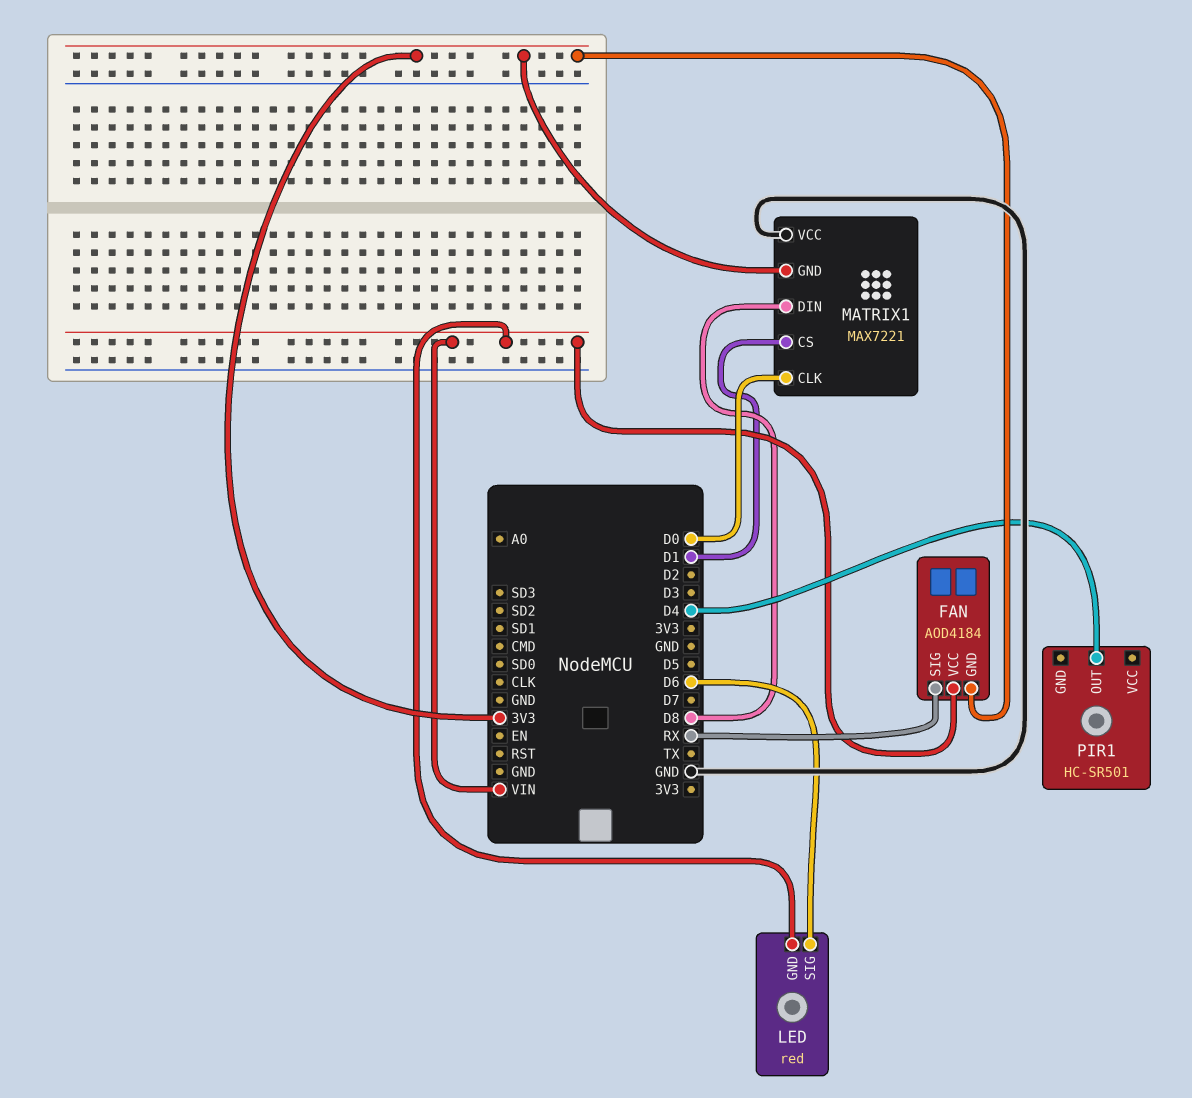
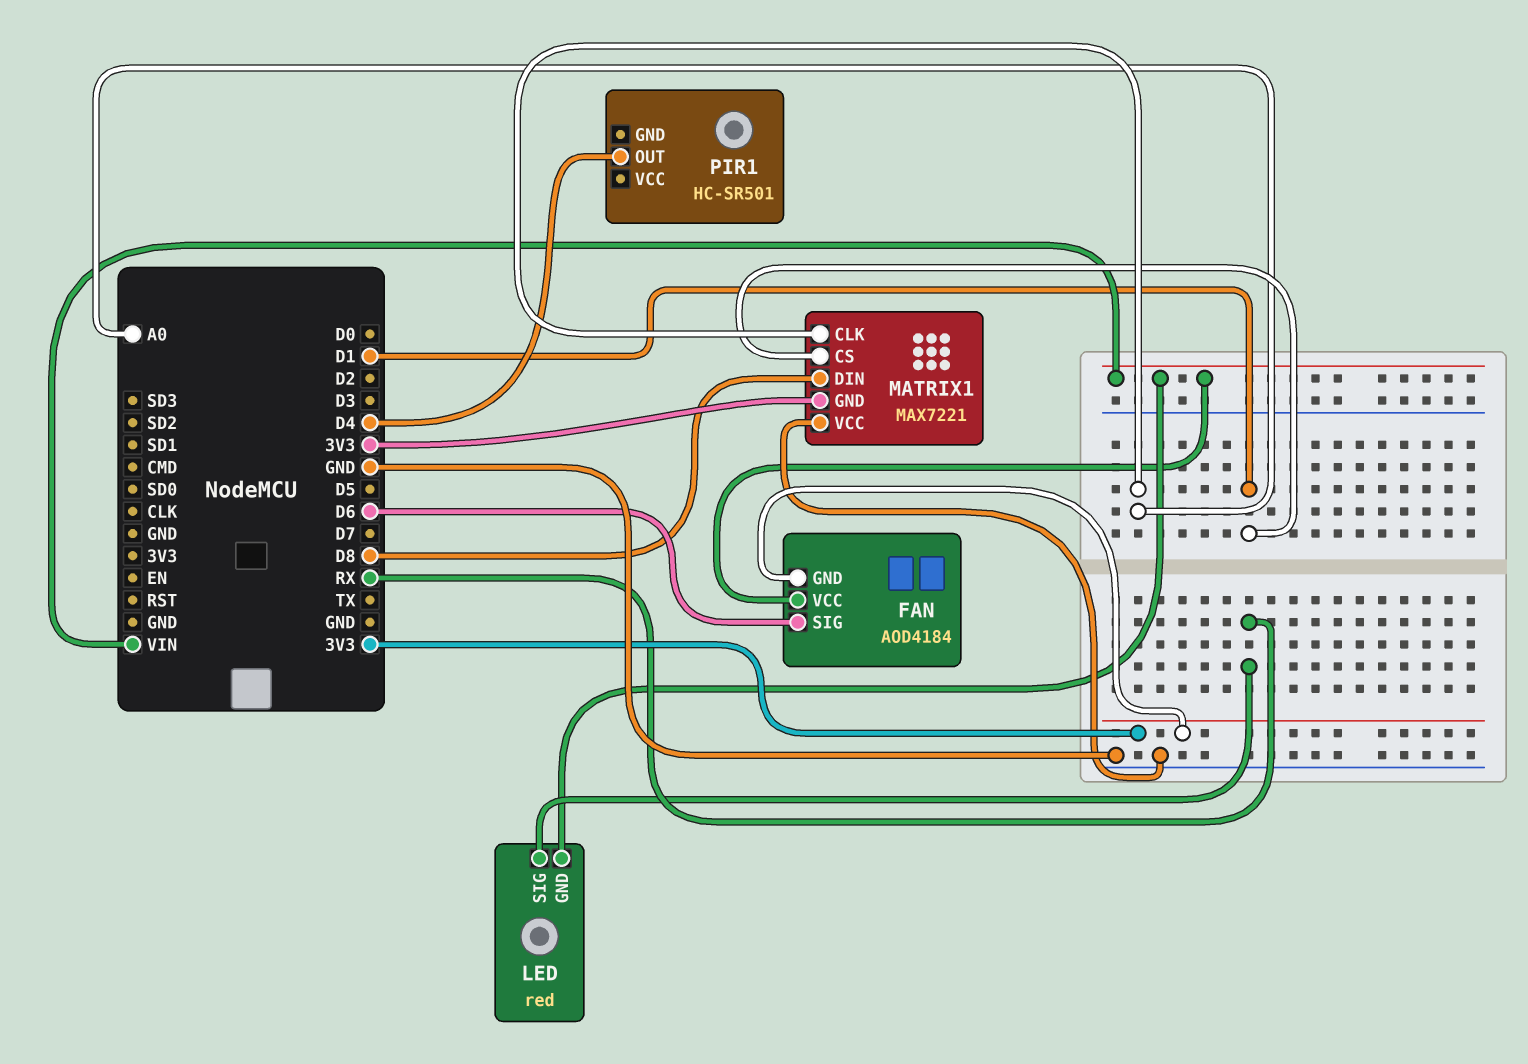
FAN pin SIG: RX -> D6
LED pin SIG: D6 -> RX
MATRIX1 pin CLK: D0 -> A0

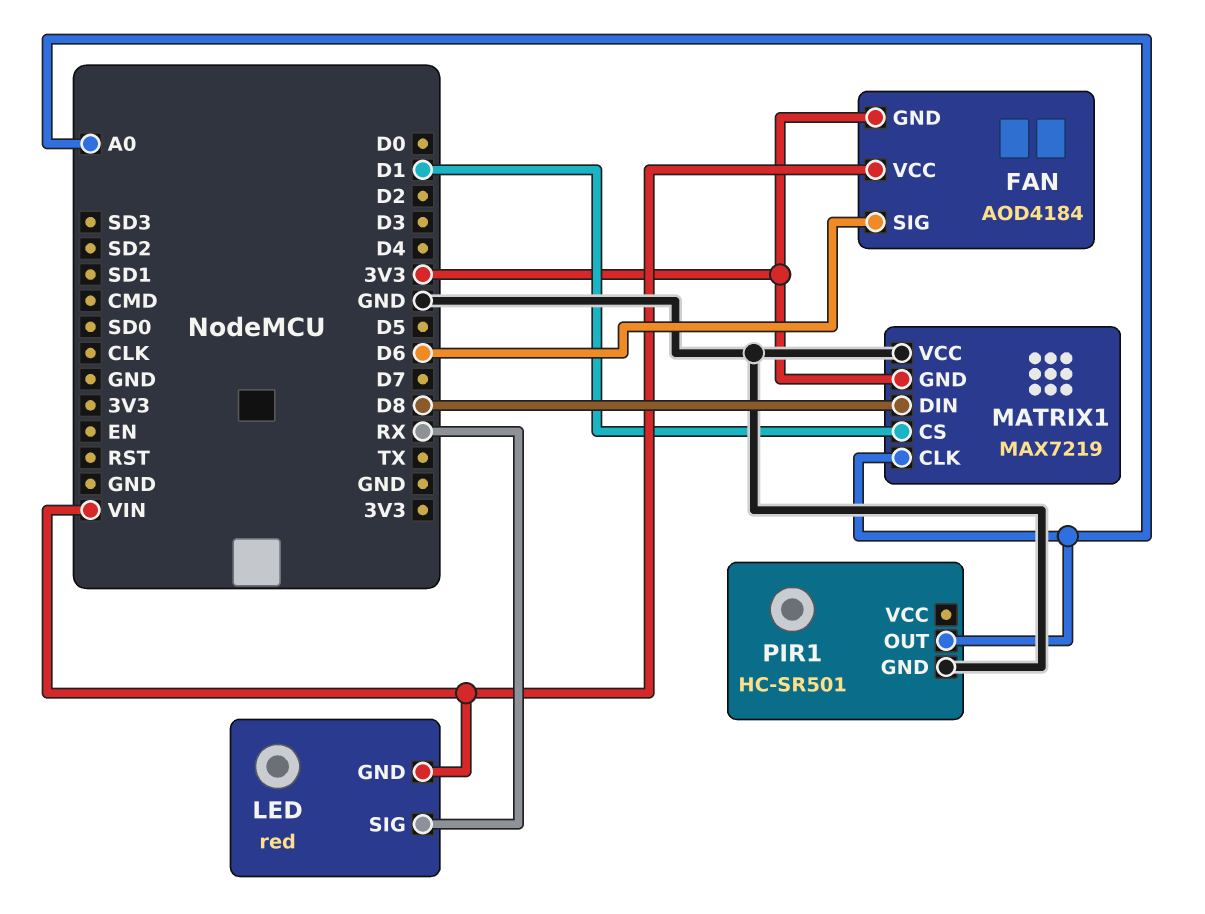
MATRIX1: MAX7221 -> MAX7219
PIR1 pin GND: none -> GND
PIR1 pin OUT: D4 -> A0

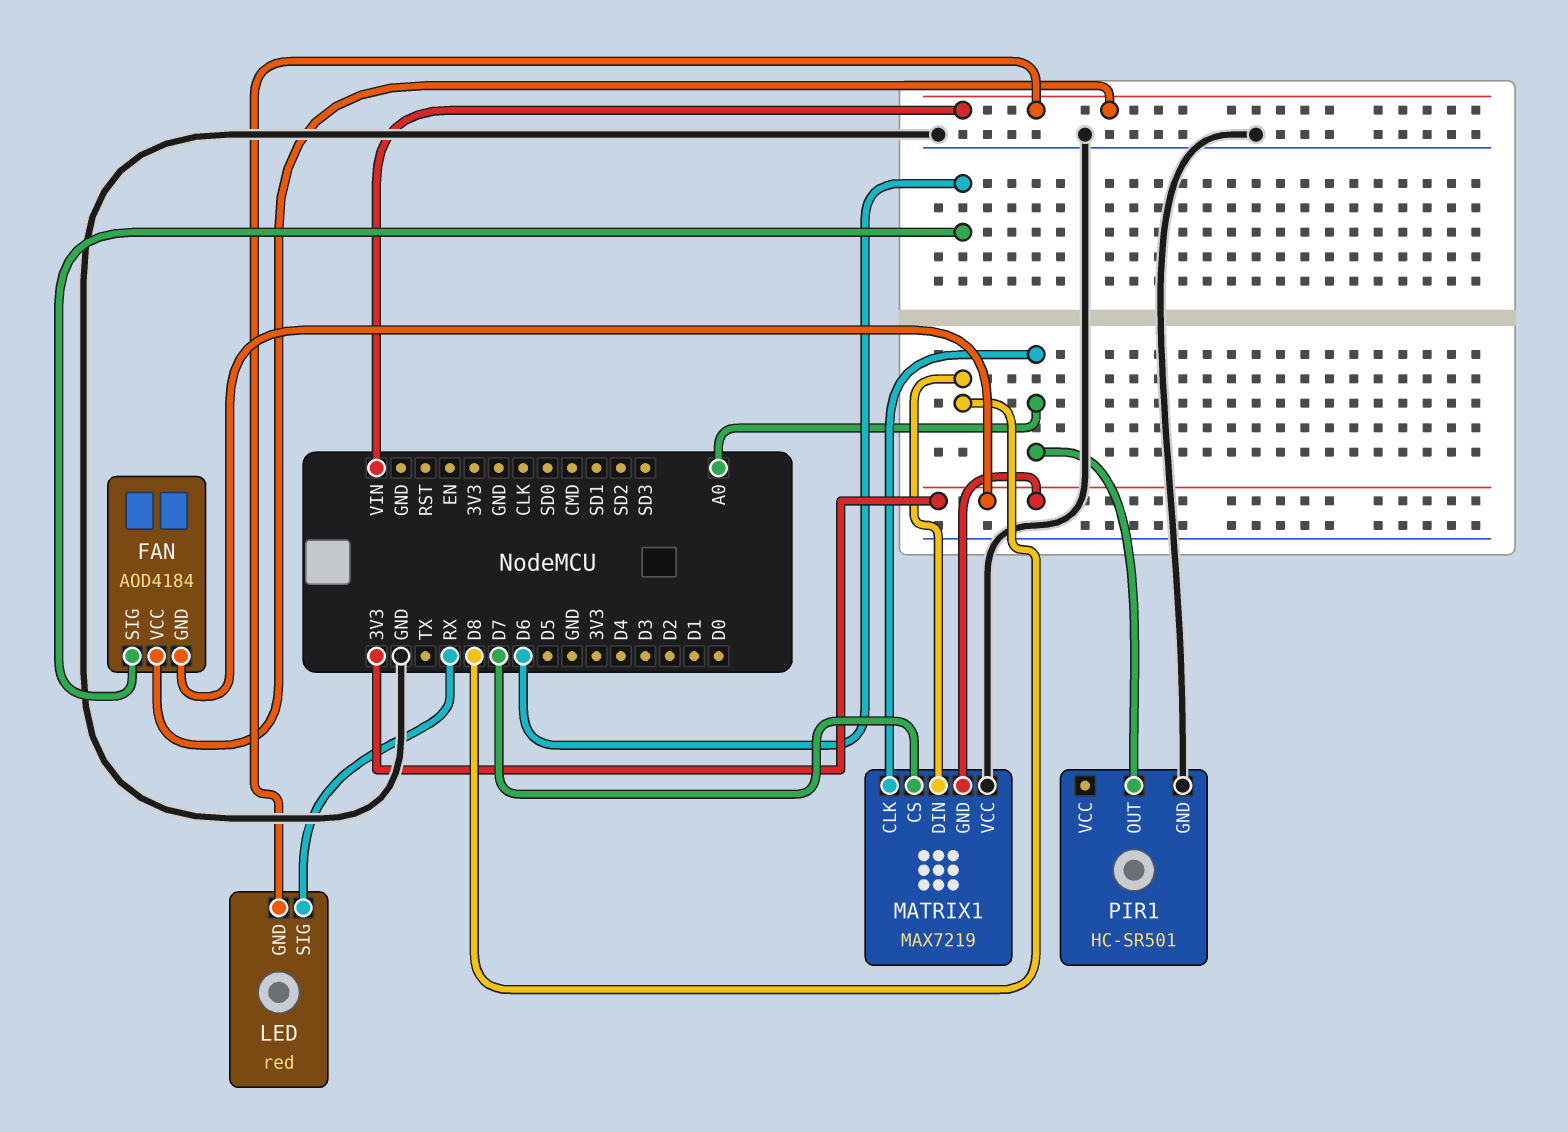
MATRIX1 pin CS: D1 -> D7

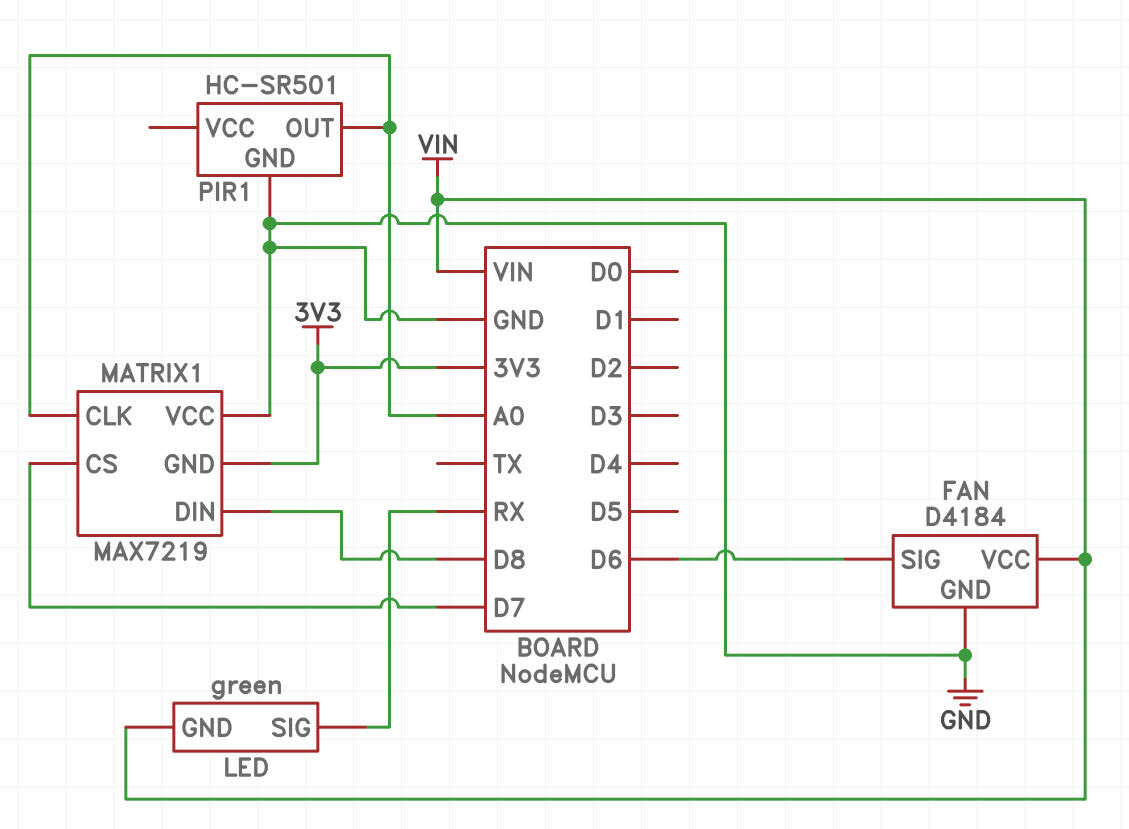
FAN: AOD4184 -> D4184
FAN pin GND: 3V3 -> GND
LED: red -> green

